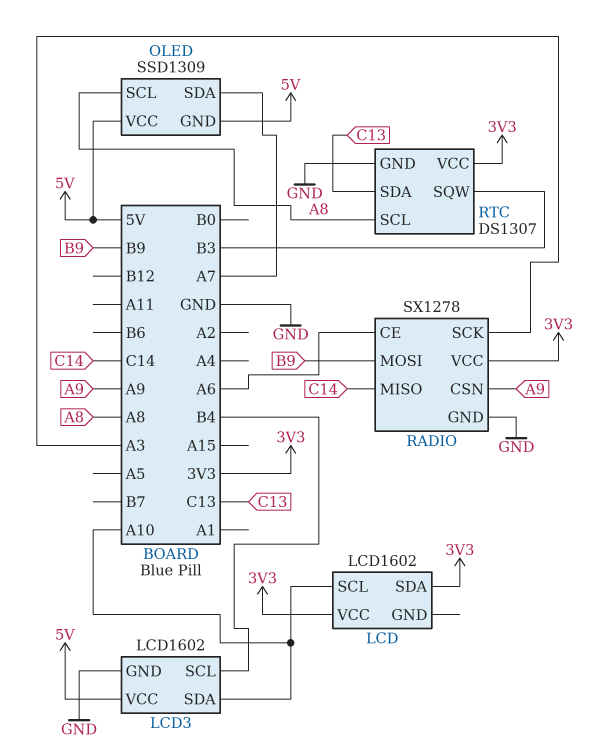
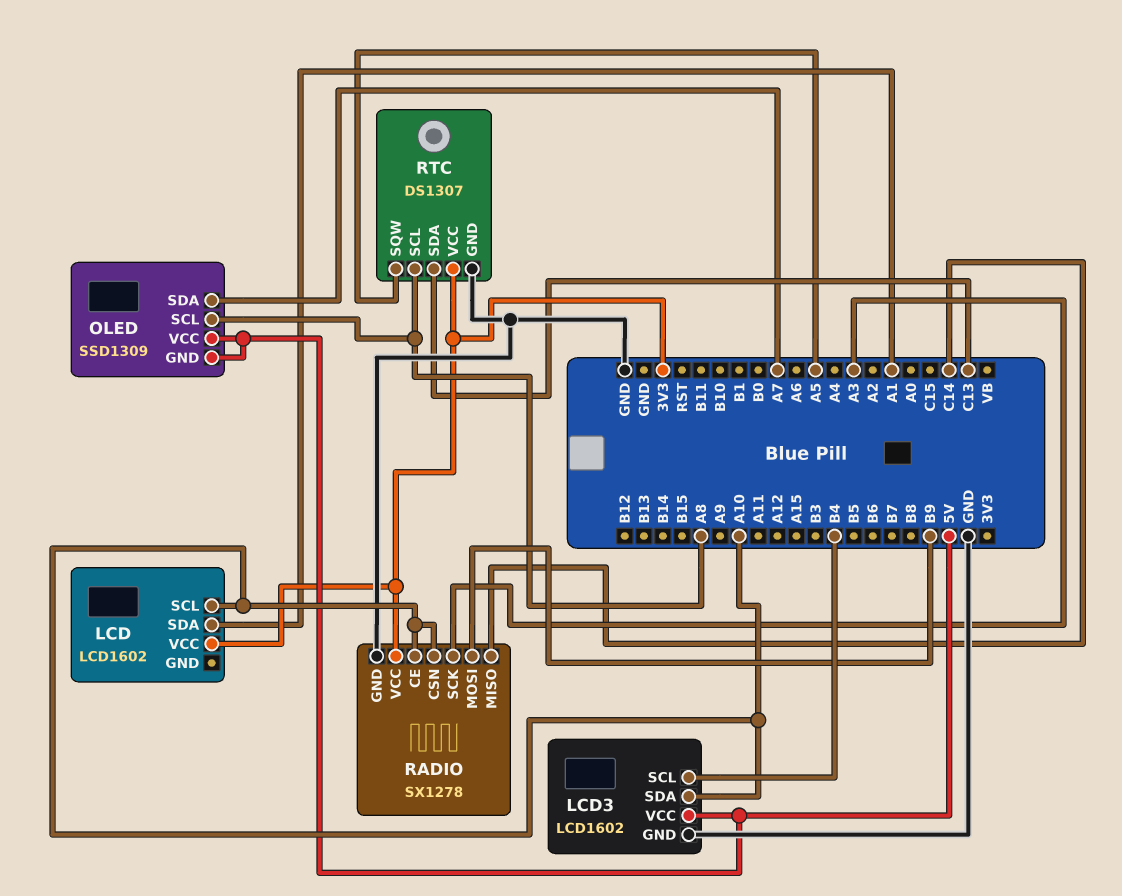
LCD pin SDA: 3V3 -> A1
RADIO pin CE: A6 -> A10
RADIO pin CSN: A9 -> A10
RTC pin SQW: B3 -> A5

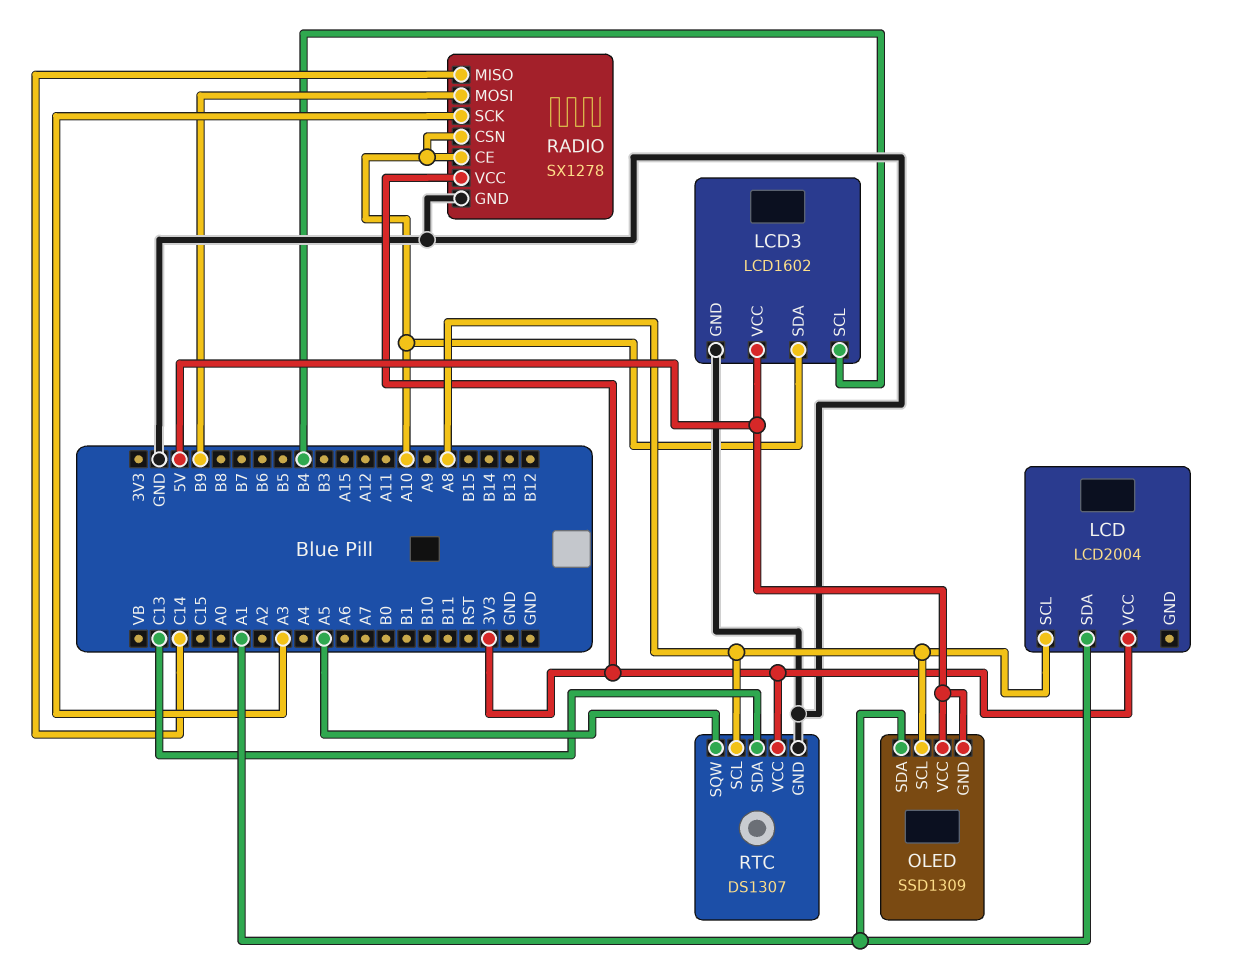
LCD: LCD1602 -> LCD2004
LCD pin SCL: A10 -> A8
OLED pin SDA: A7 -> A1

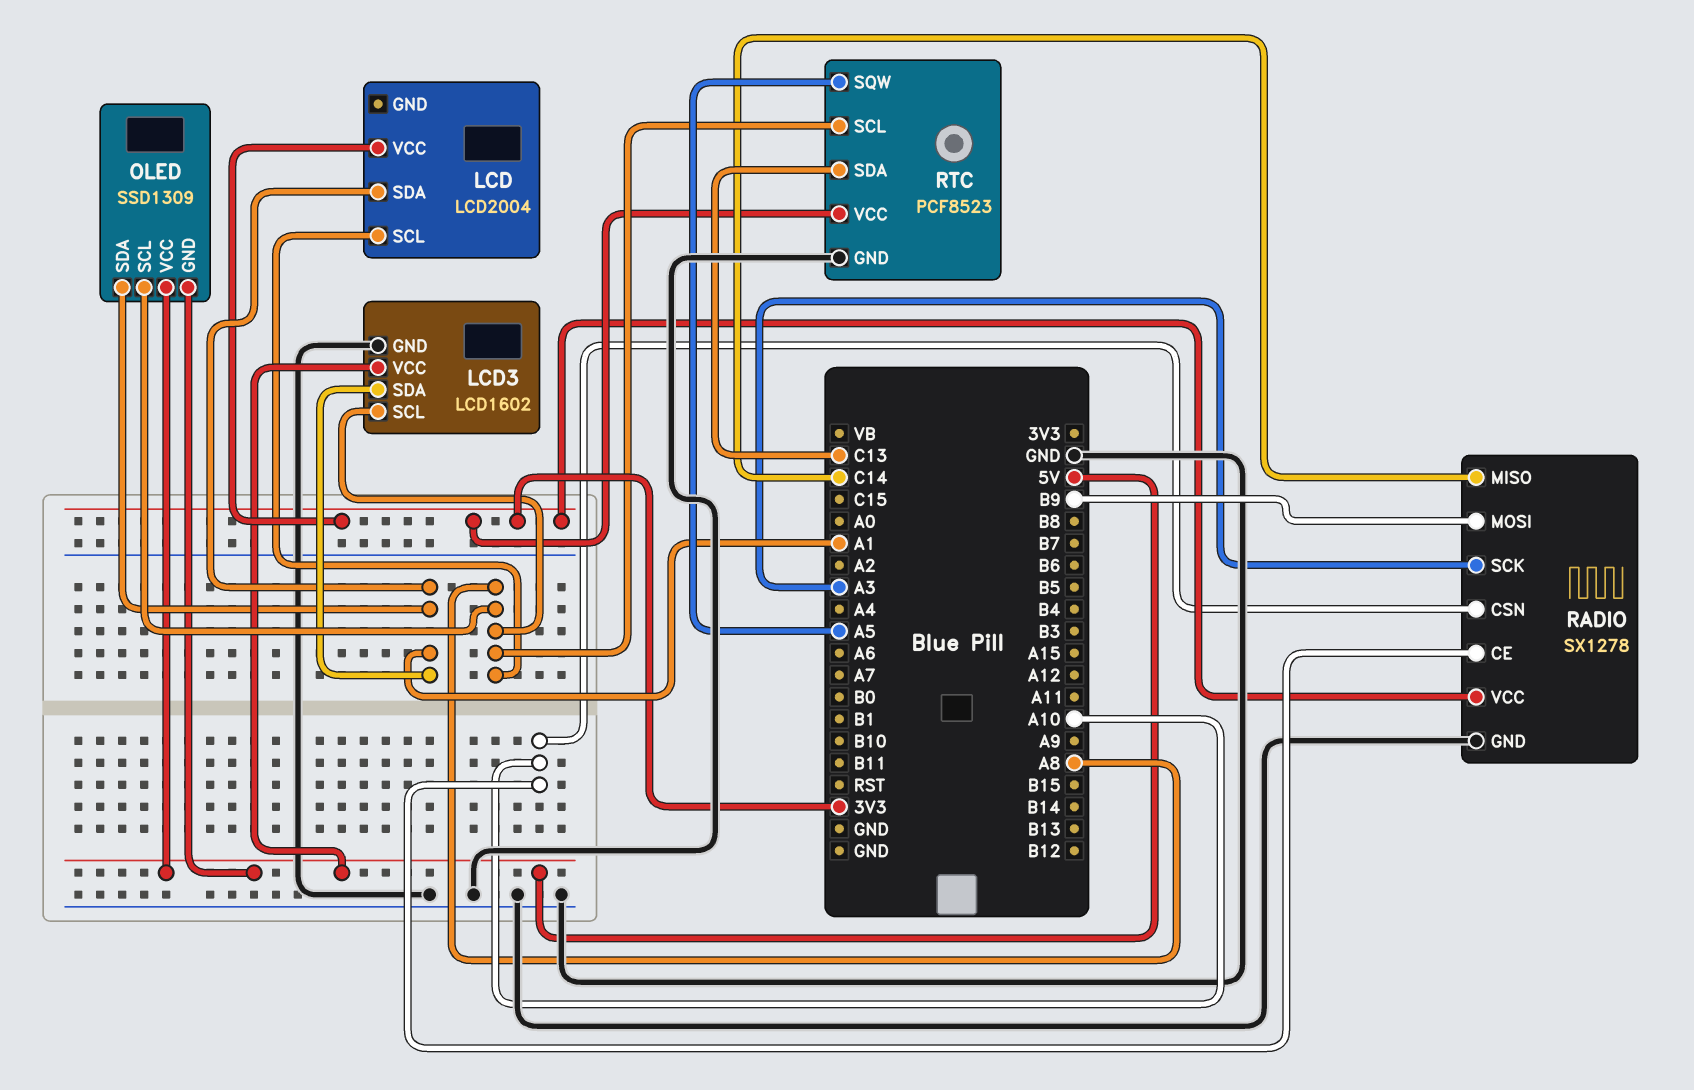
LCD3 pin SCL: B4 -> A8
LCD3 pin SDA: A10 -> A1
RTC: DS1307 -> PCF8523

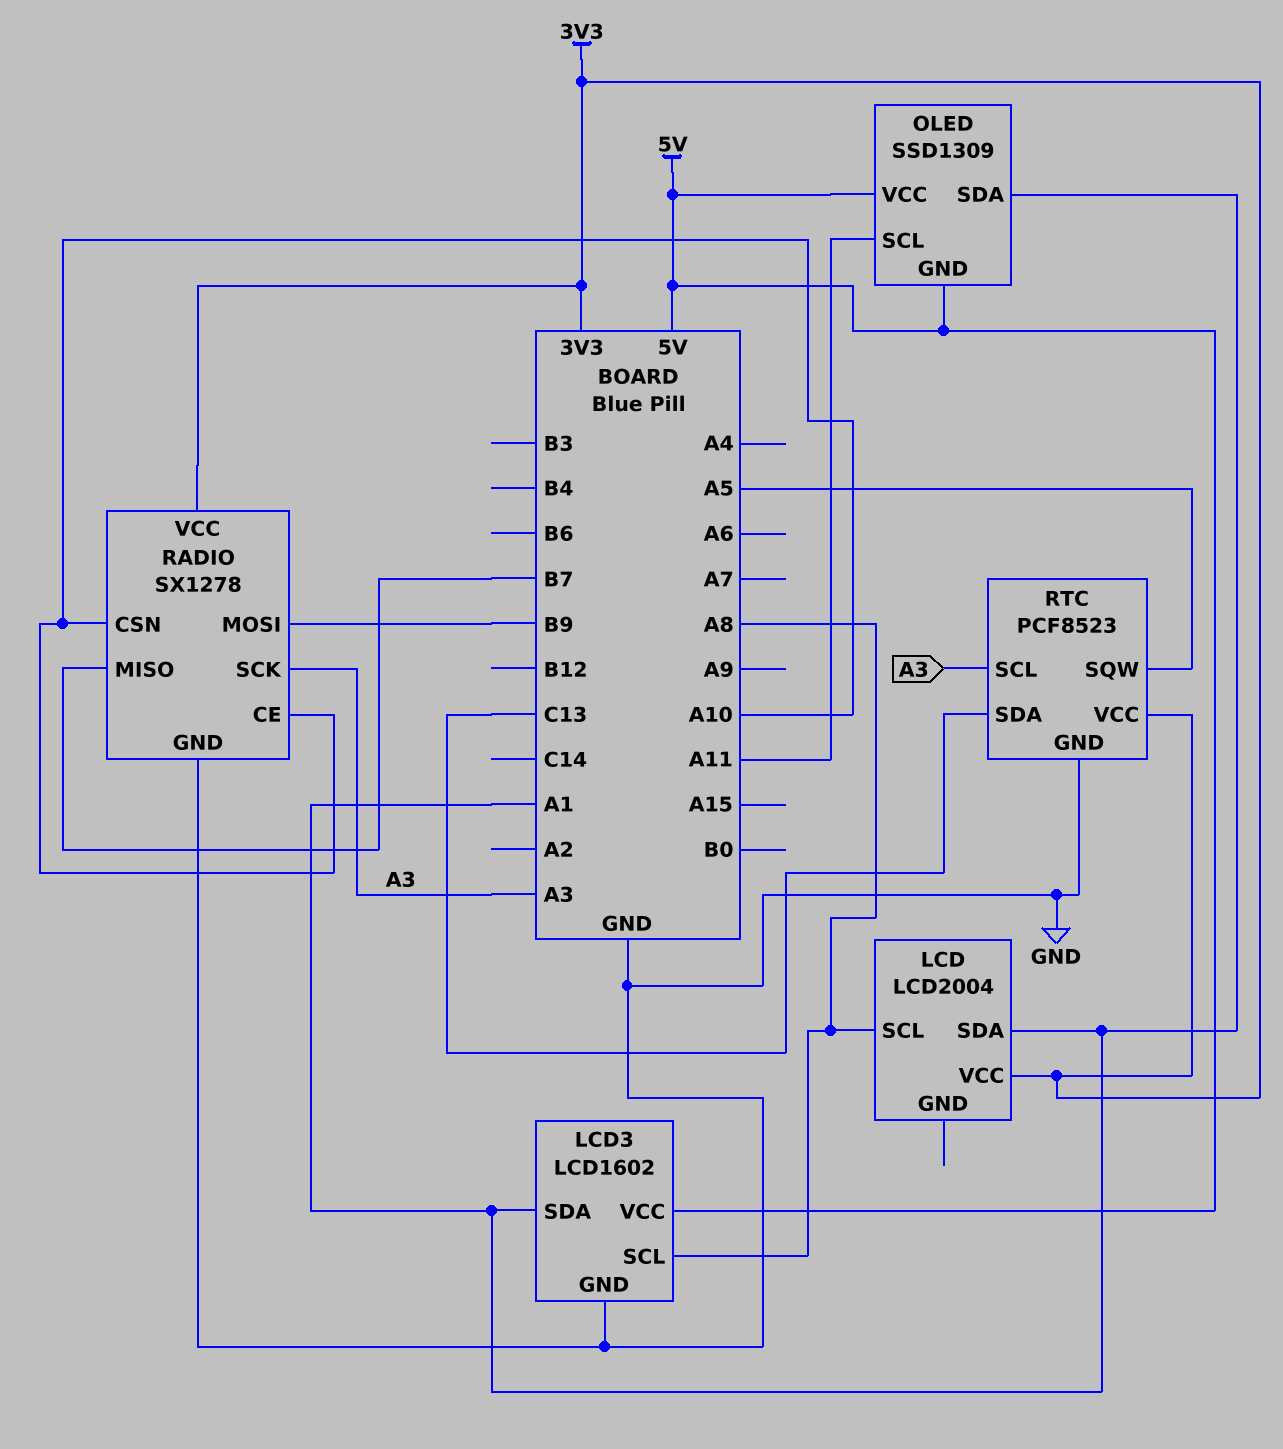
OLED pin SCL: A8 -> A11
RADIO pin MISO: C14 -> B7
RTC pin SCL: A8 -> A3

